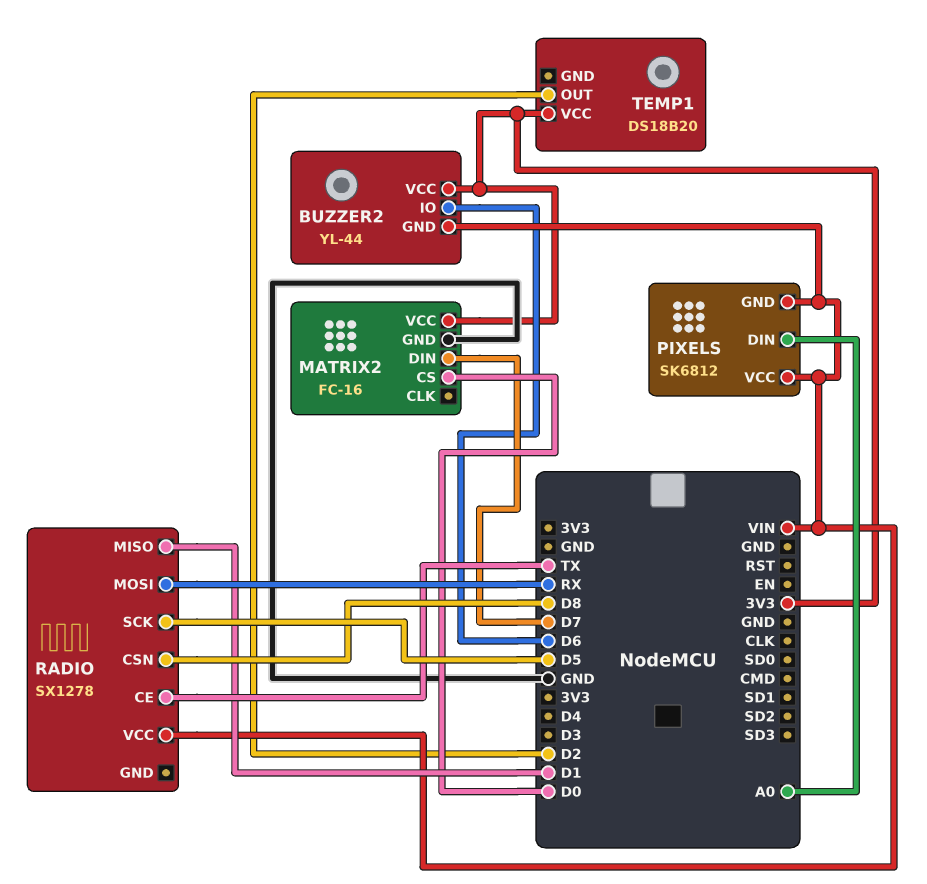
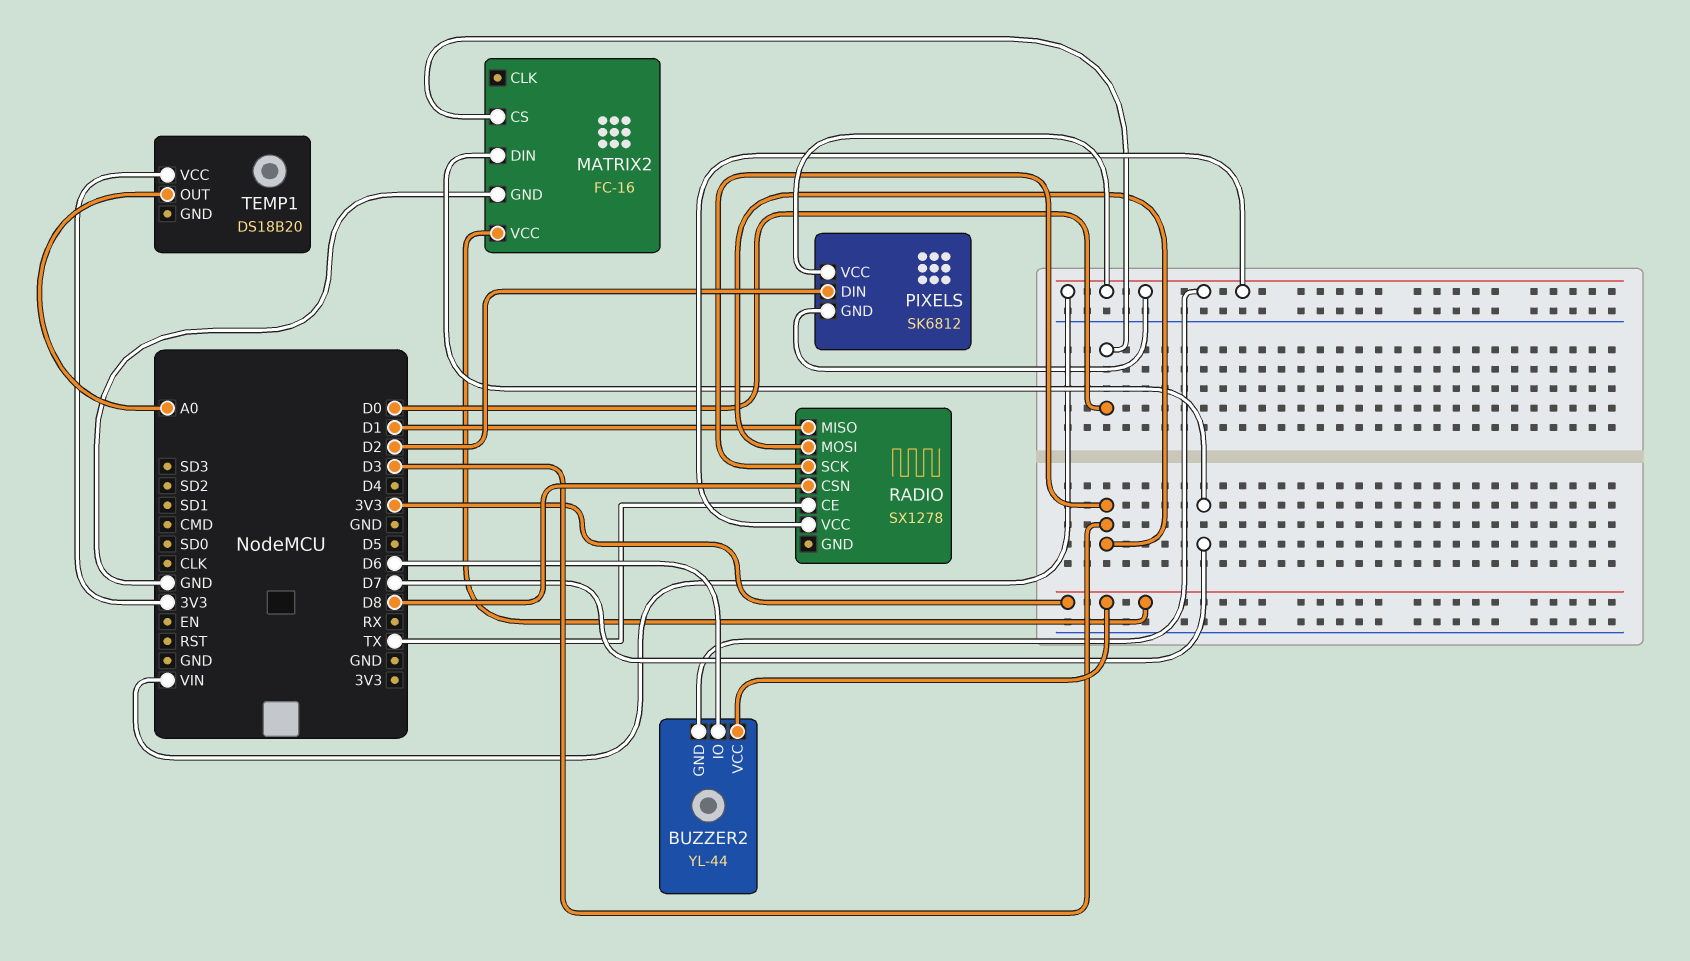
PIXELS pin DIN: A0 -> D2
RADIO pin MOSI: RX -> D3
RADIO pin SCK: D5 -> D3
TEMP1 pin OUT: D2 -> A0

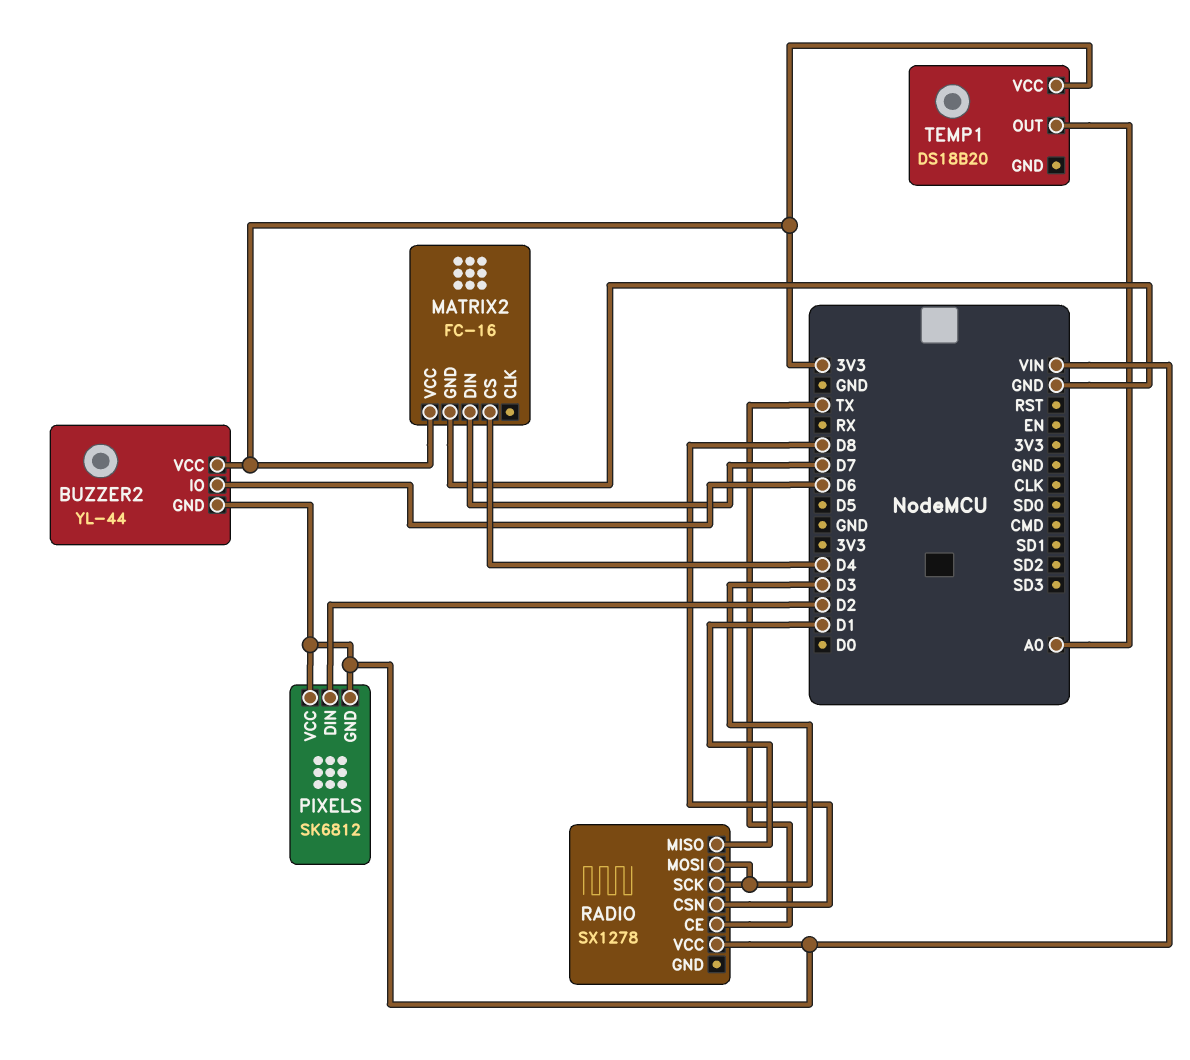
MATRIX2 pin CS: D0 -> D4

